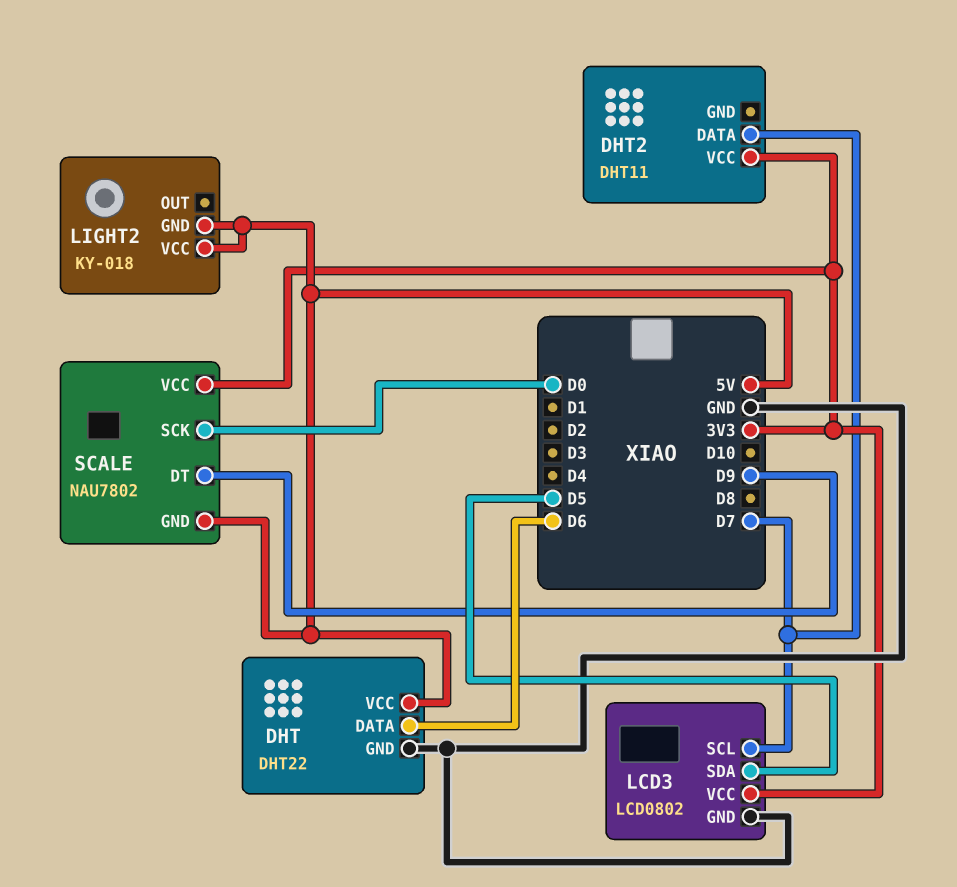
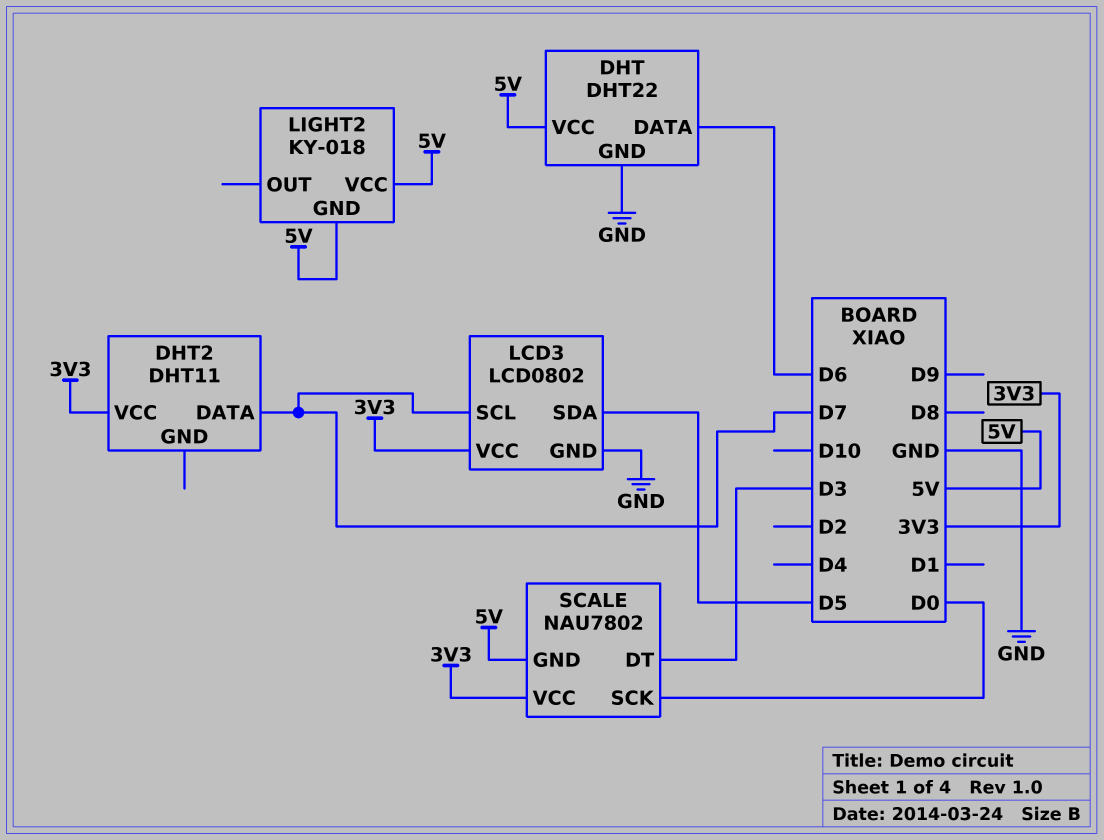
SCALE pin DT: D9 -> D3

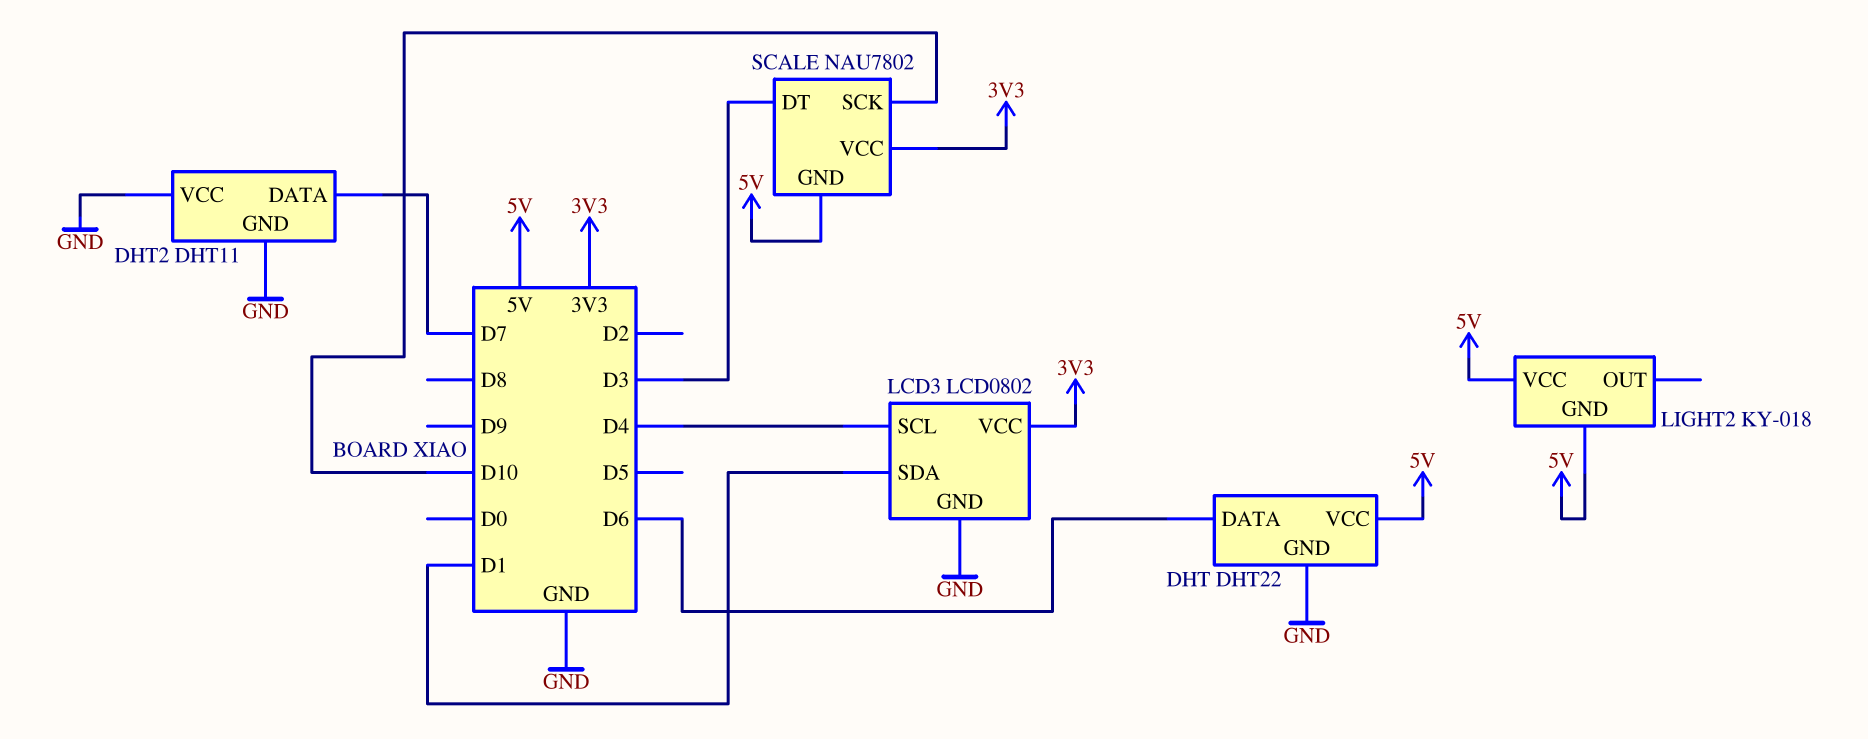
DHT2 pin GND: none -> GND
DHT2 pin VCC: 3V3 -> GND
LCD3 pin SCL: D7 -> D4
LCD3 pin SDA: D5 -> D1
SCALE pin SCK: D0 -> D10

